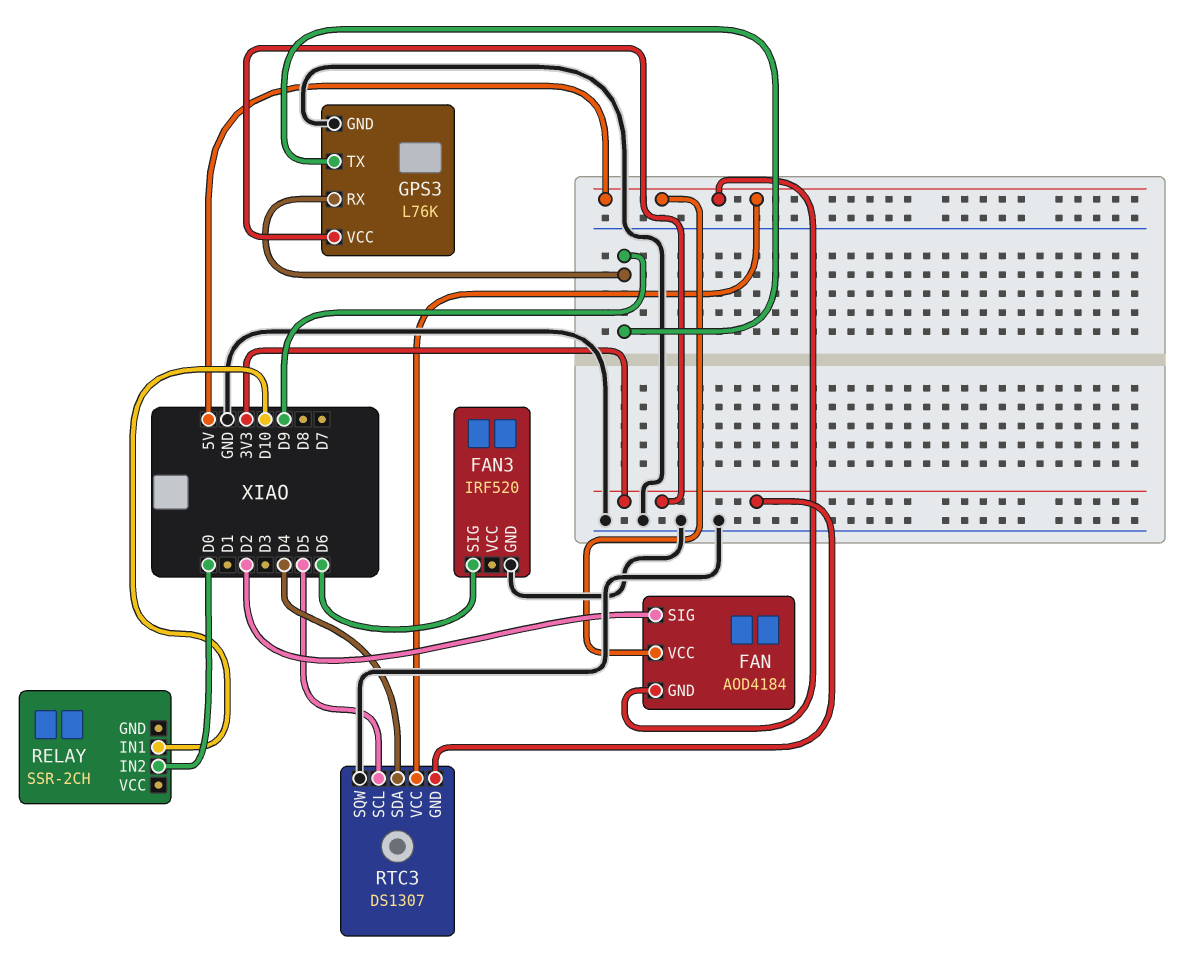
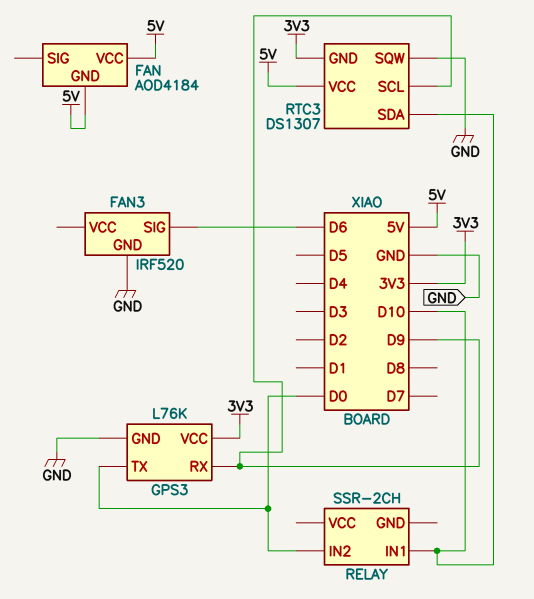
FAN pin SIG: D2 -> none
GPS3 pin TX: D9 -> D0
RTC3 pin SCL: D5 -> D9
RTC3 pin SDA: D4 -> D10

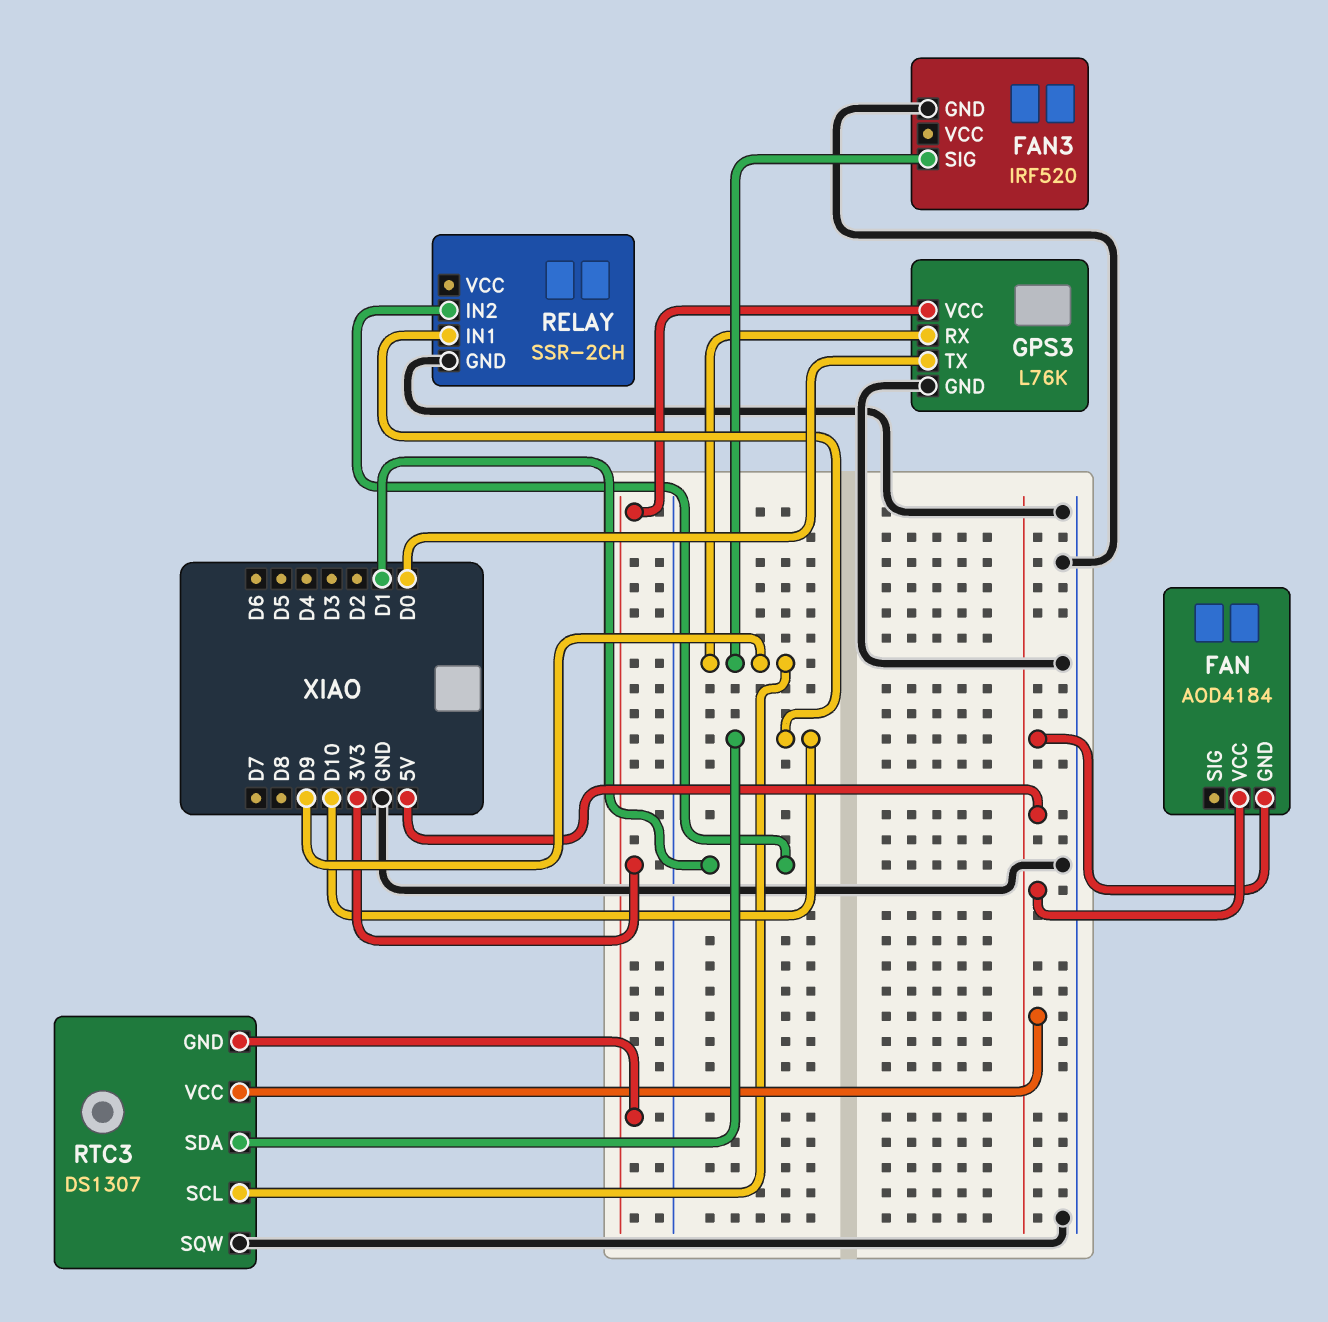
FAN3 pin SIG: D6 -> D9
RELAY pin GND: none -> GND
RELAY pin IN2: D0 -> D1

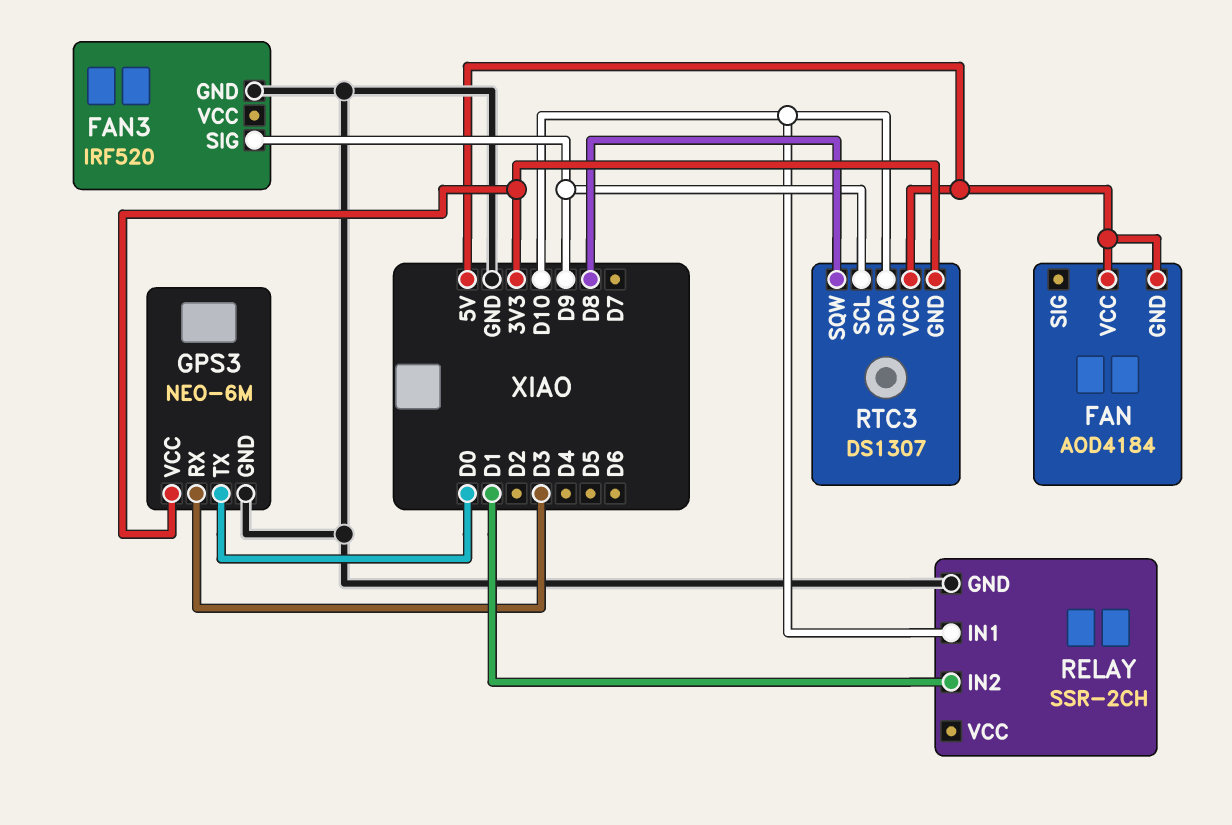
GPS3: L76K -> NEO-6M
GPS3 pin RX: D9 -> D3
RTC3 pin SQW: GND -> D8

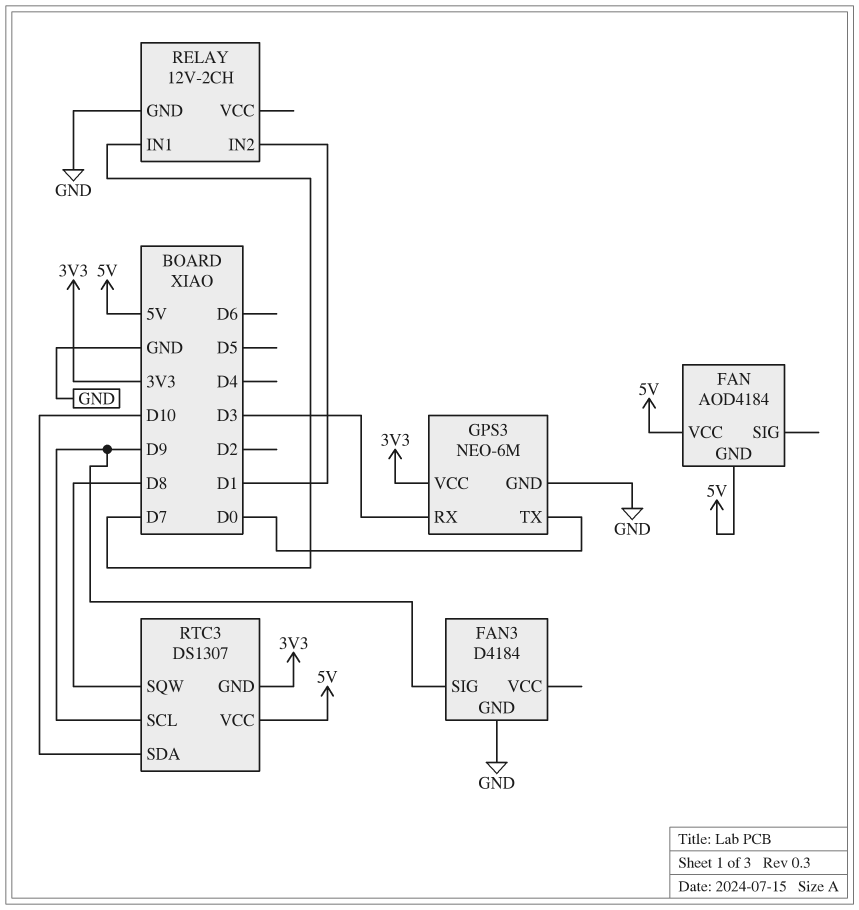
FAN3: IRF520 -> D4184
RELAY: SSR-2CH -> 12V-2CH
RELAY pin IN1: D10 -> D7

